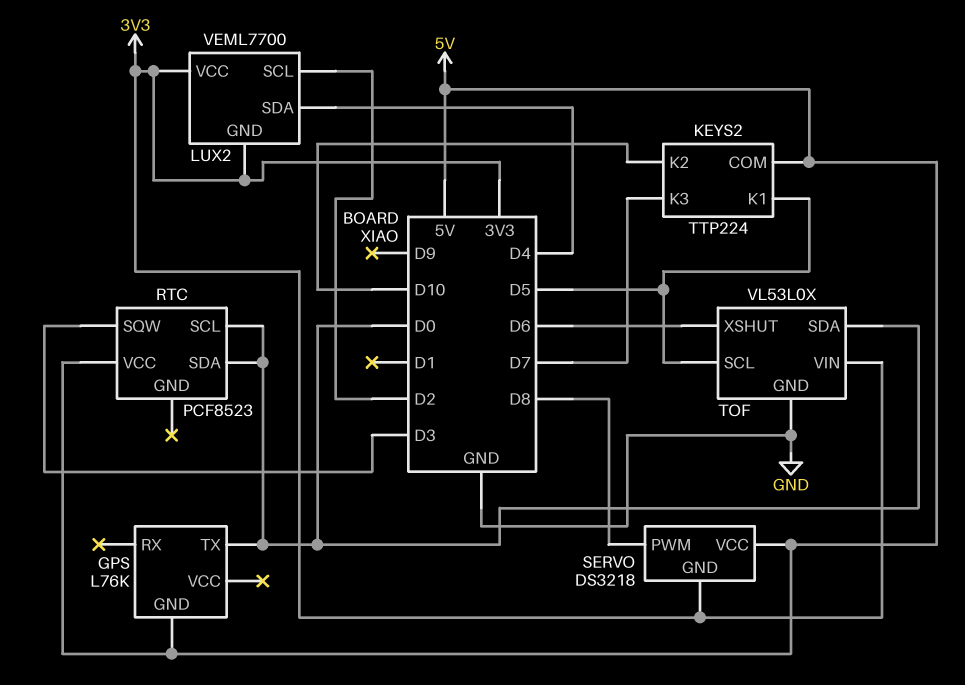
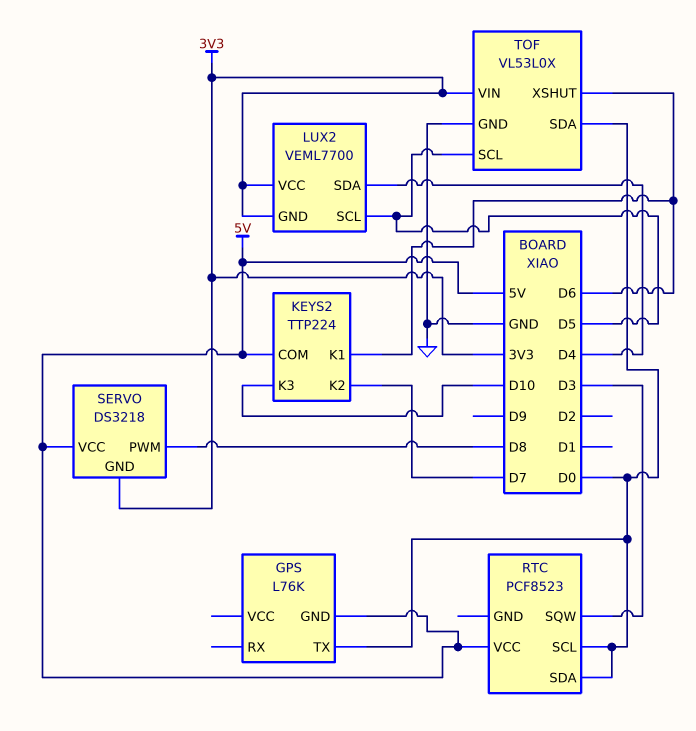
KEYS2 pin K1: D5 -> D6
KEYS2 pin K2: D10 -> D7
KEYS2 pin K3: D7 -> D10
LUX2 pin SCL: D2 -> D5

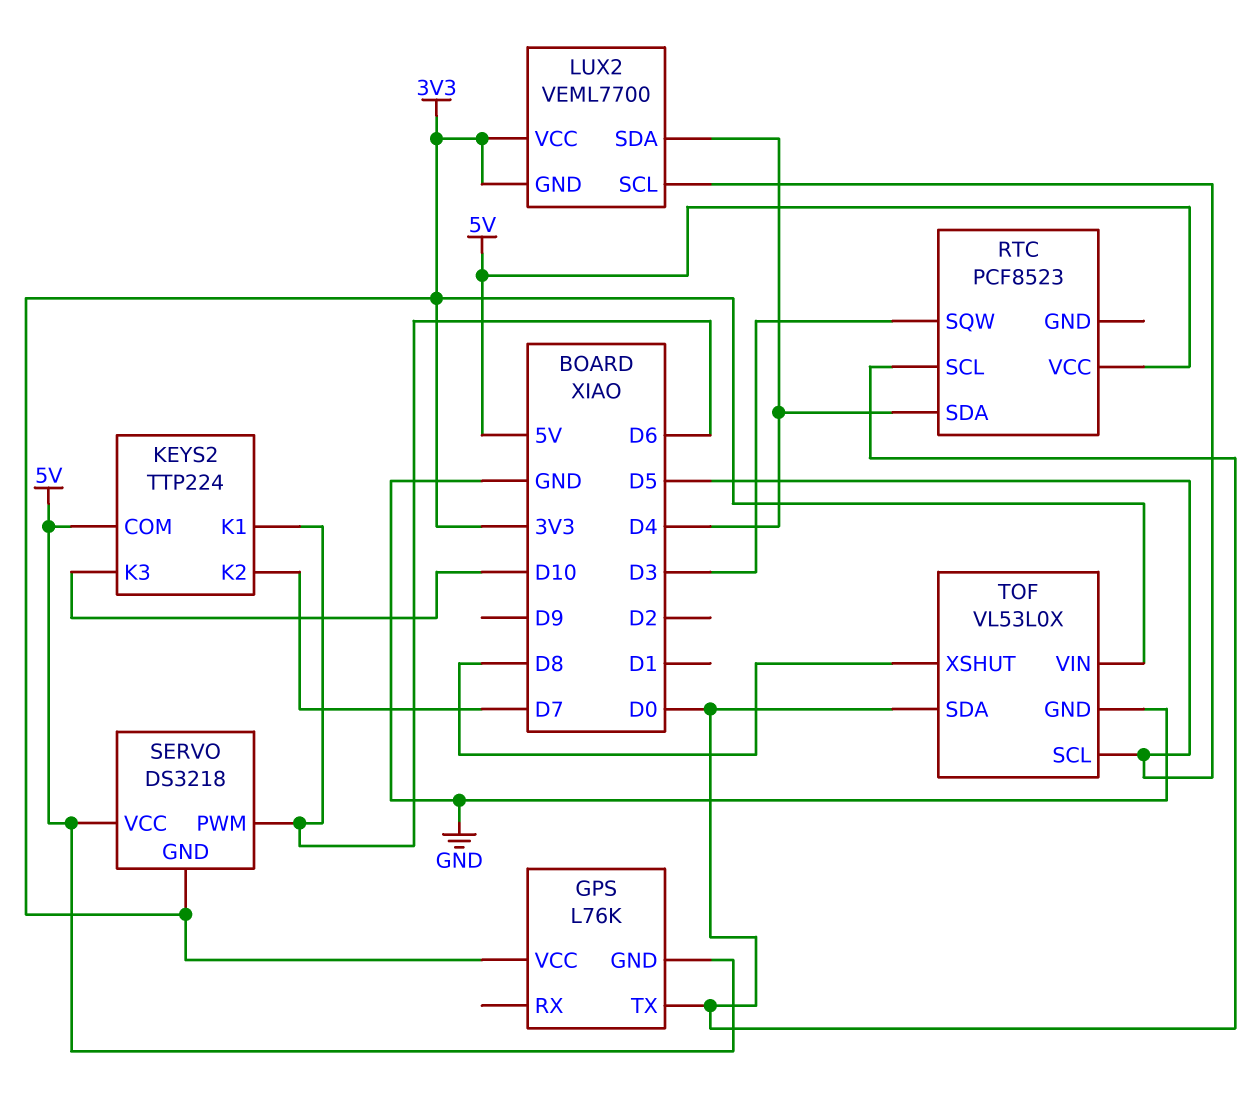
GPS pin VCC: none -> 3V3
RTC pin SDA: D0 -> D4
SERVO pin PWM: D8 -> D6
TOF pin XSHUT: D6 -> D8

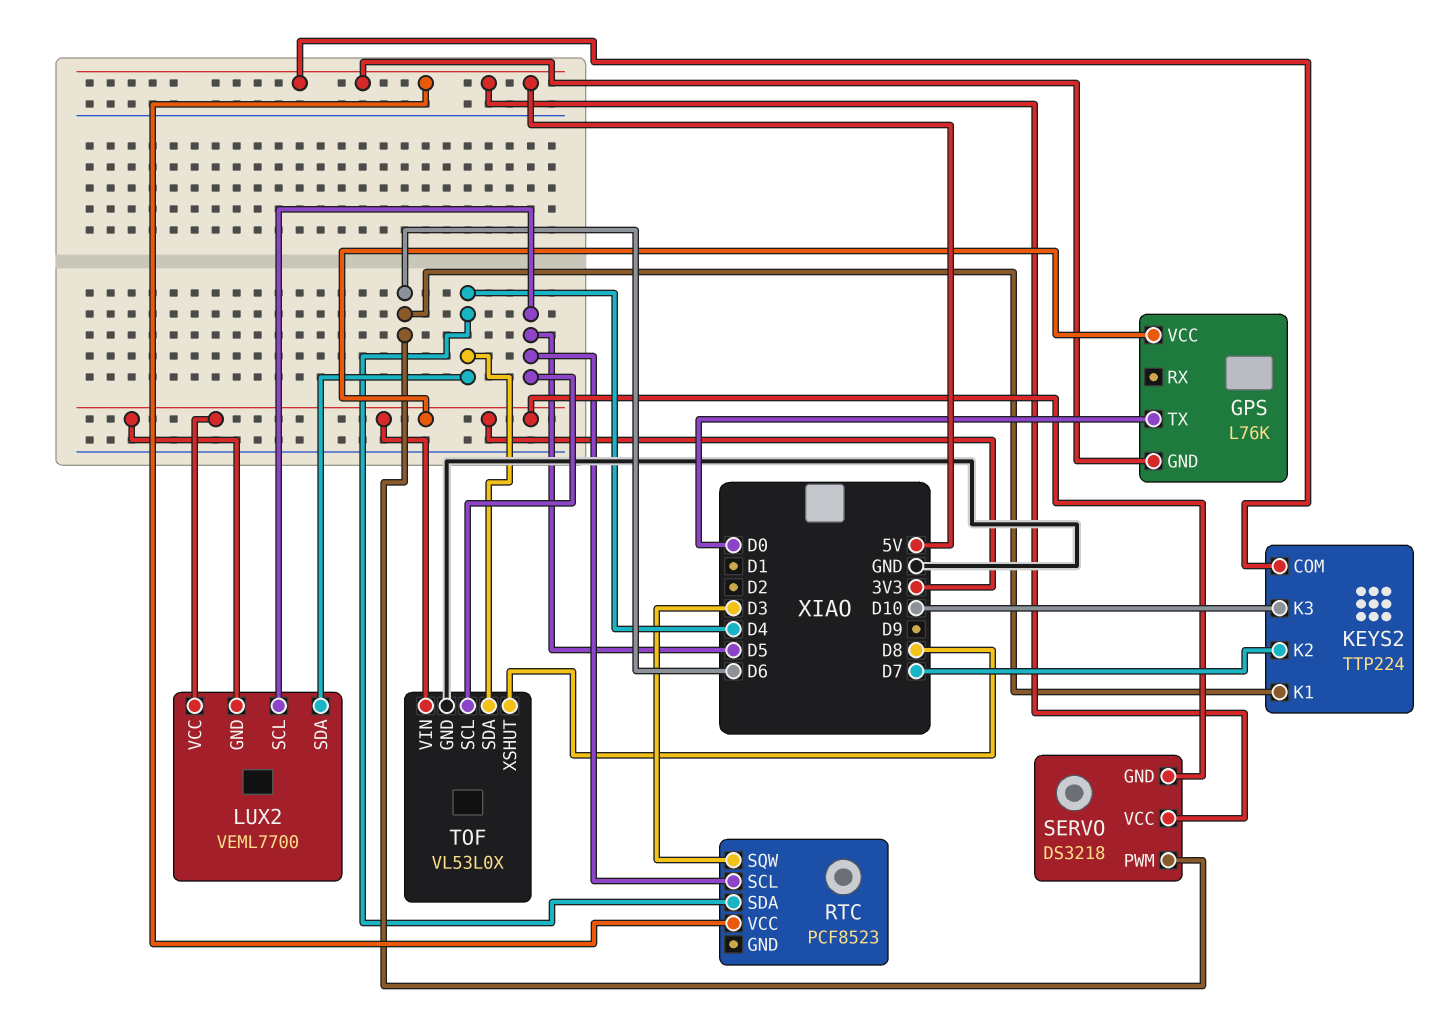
RTC pin SCL: D0 -> D5
TOF pin SDA: D0 -> D4

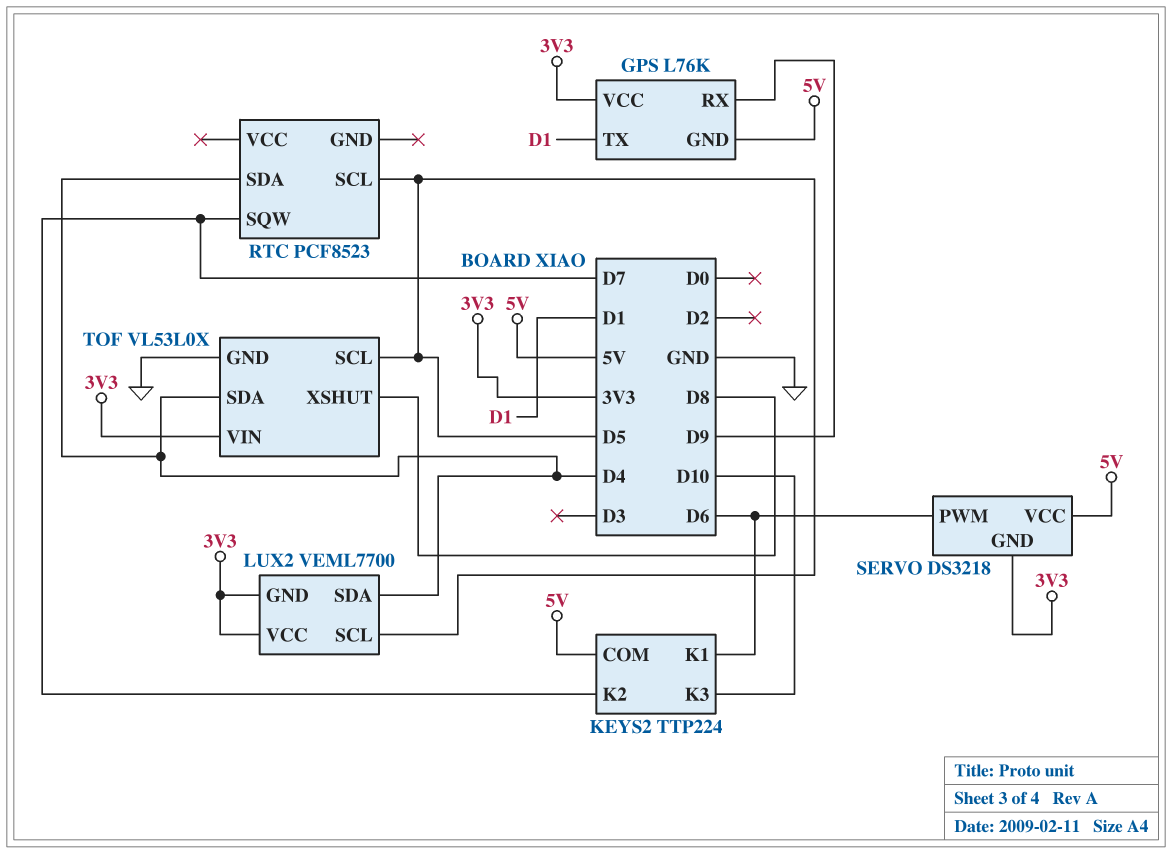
GPS pin RX: none -> D9
GPS pin TX: D0 -> D1
RTC pin SQW: D3 -> D7
RTC pin VCC: 5V -> none

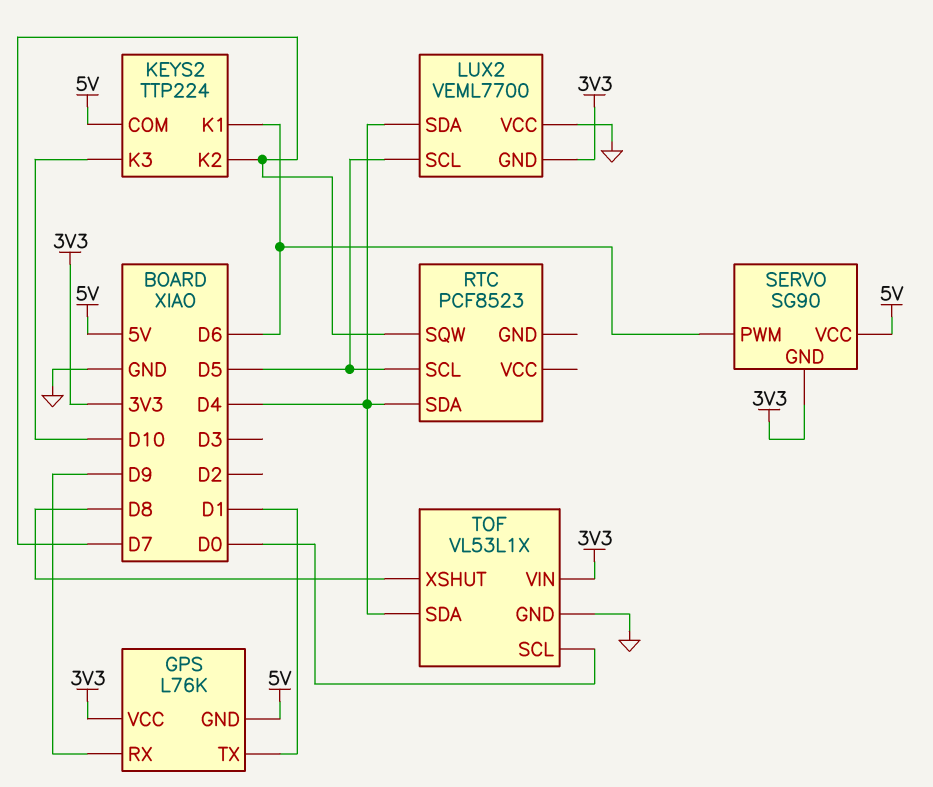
LUX2 pin VCC: 3V3 -> GND
SERVO: DS3218 -> SG90
TOF: VL53L0X -> VL53L1X
TOF pin SCL: D5 -> D0

